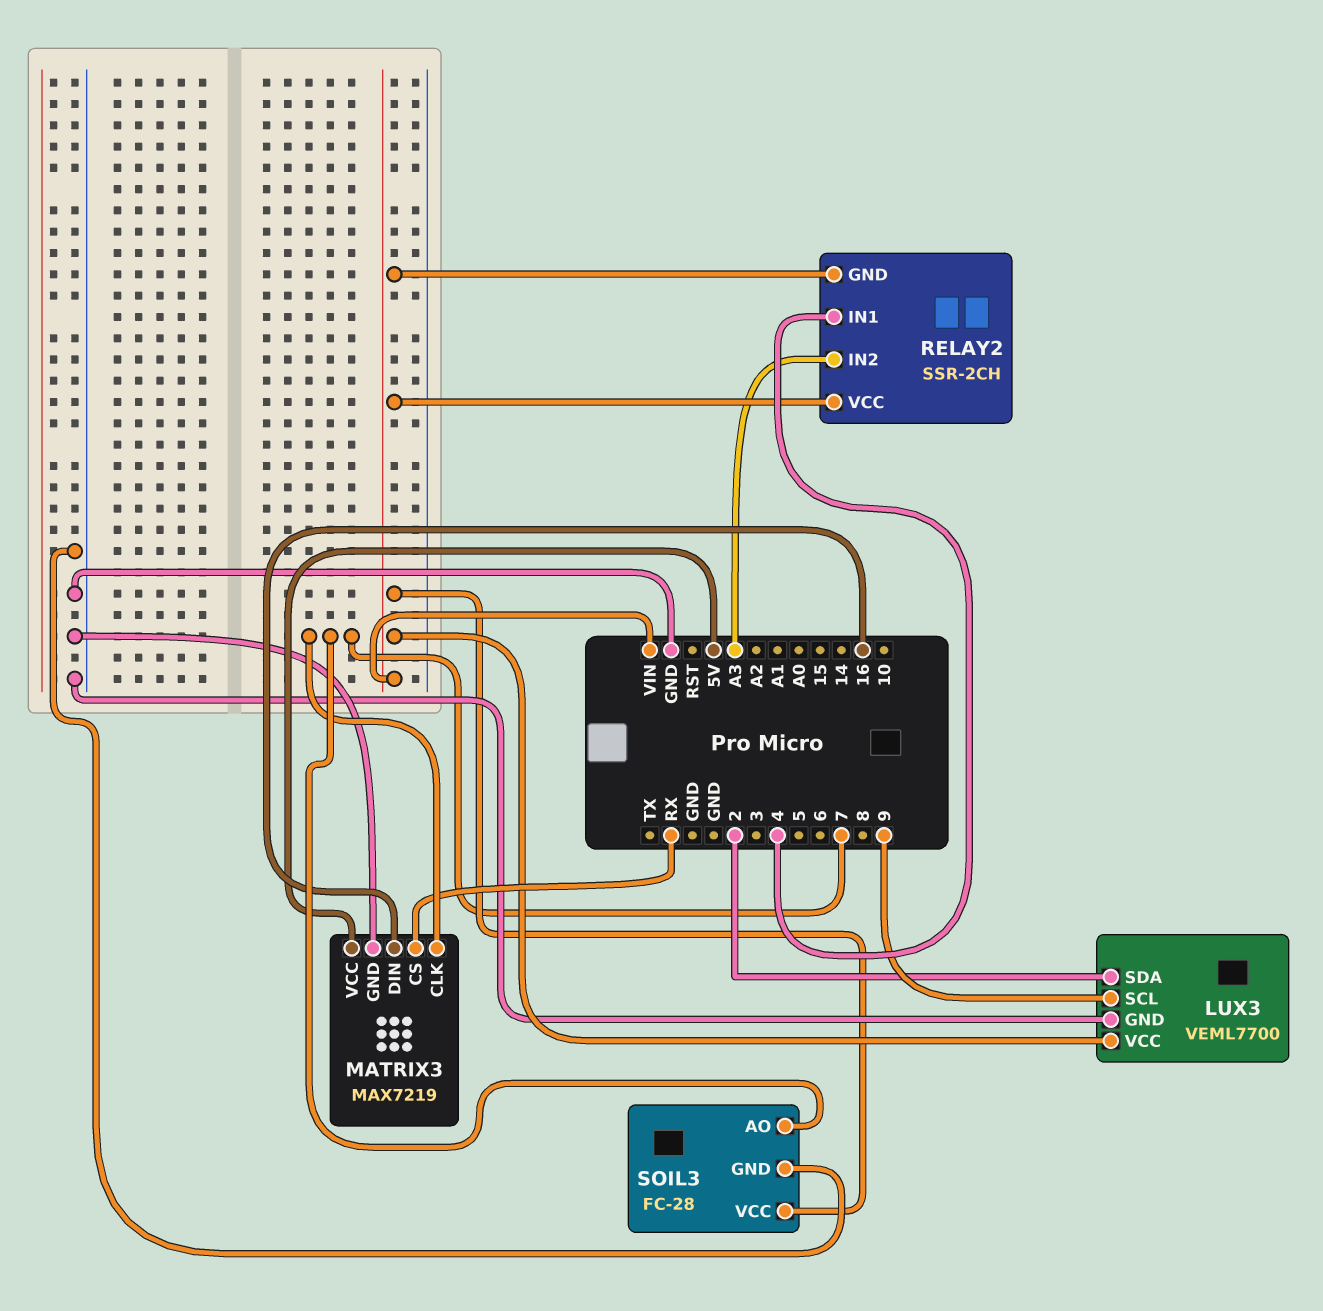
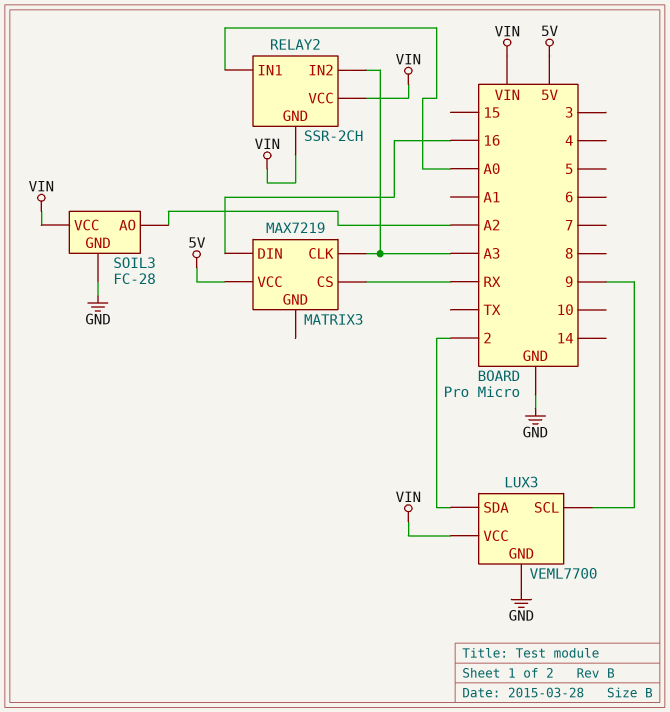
MATRIX3 pin CLK: 7 -> A3
MATRIX3 pin GND: GND -> none
RELAY2 pin IN1: 4 -> A0
SOIL3 pin AO: 7 -> A2

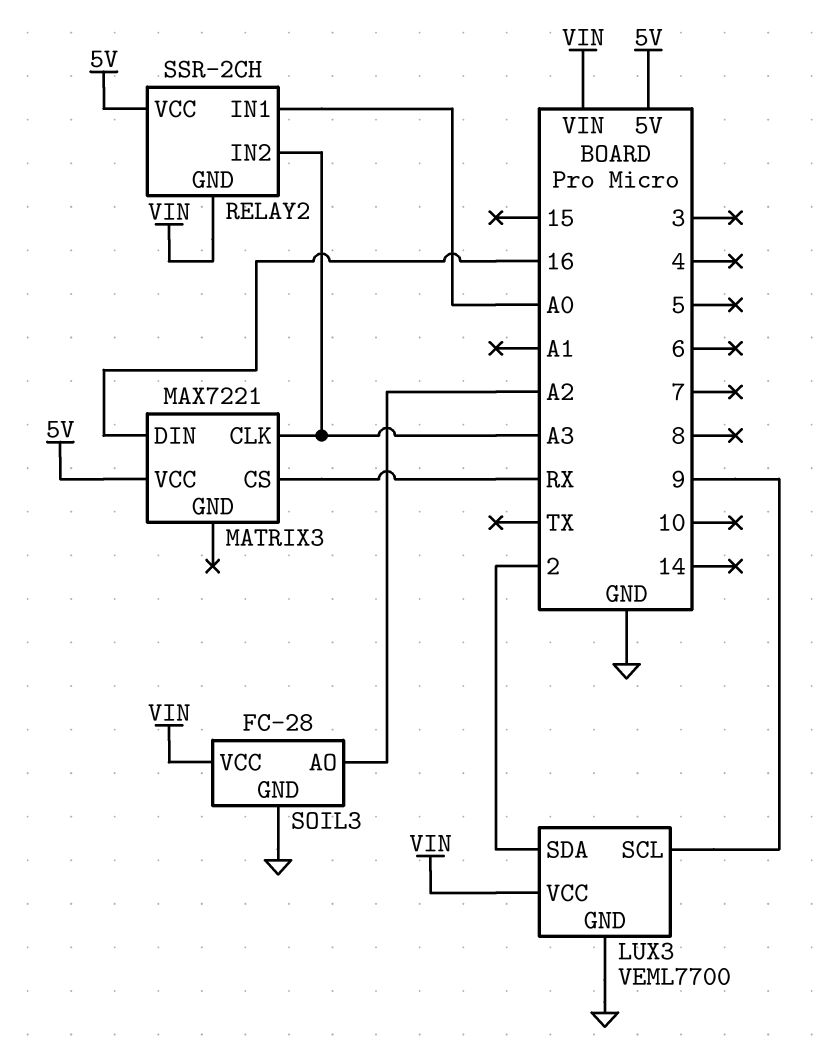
MATRIX3: MAX7219 -> MAX7221
RELAY2 pin VCC: VIN -> 5V

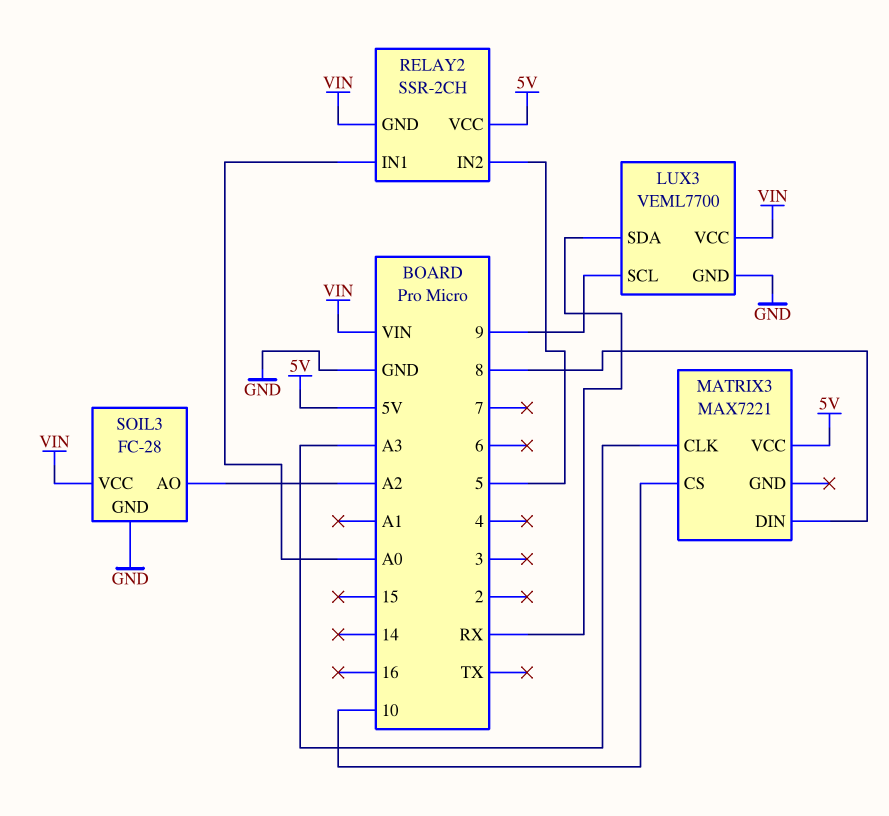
LUX3 pin SDA: 2 -> RX
MATRIX3 pin CS: RX -> 10
MATRIX3 pin DIN: 16 -> 8
RELAY2 pin IN2: A3 -> 5

